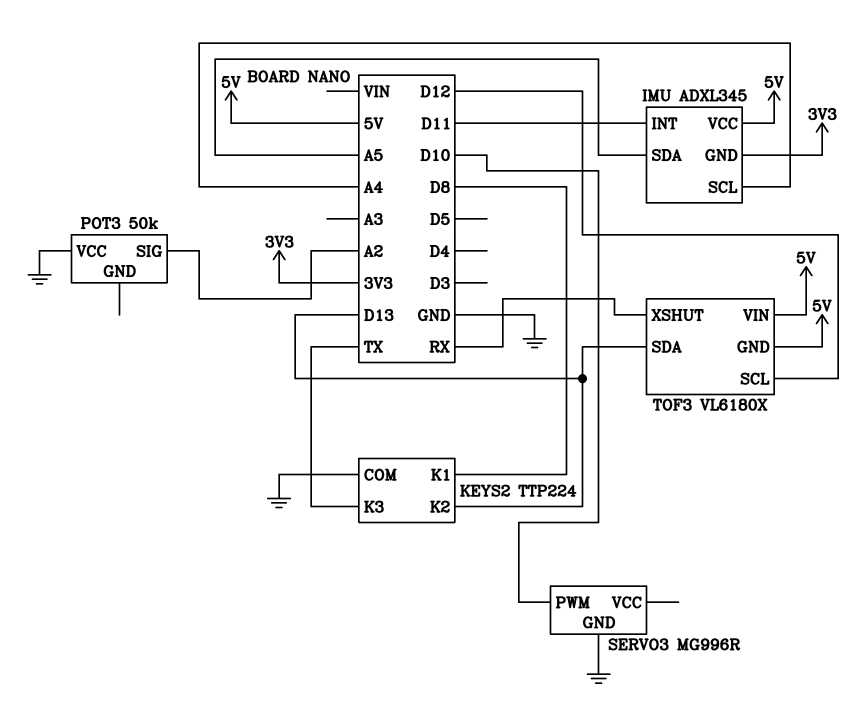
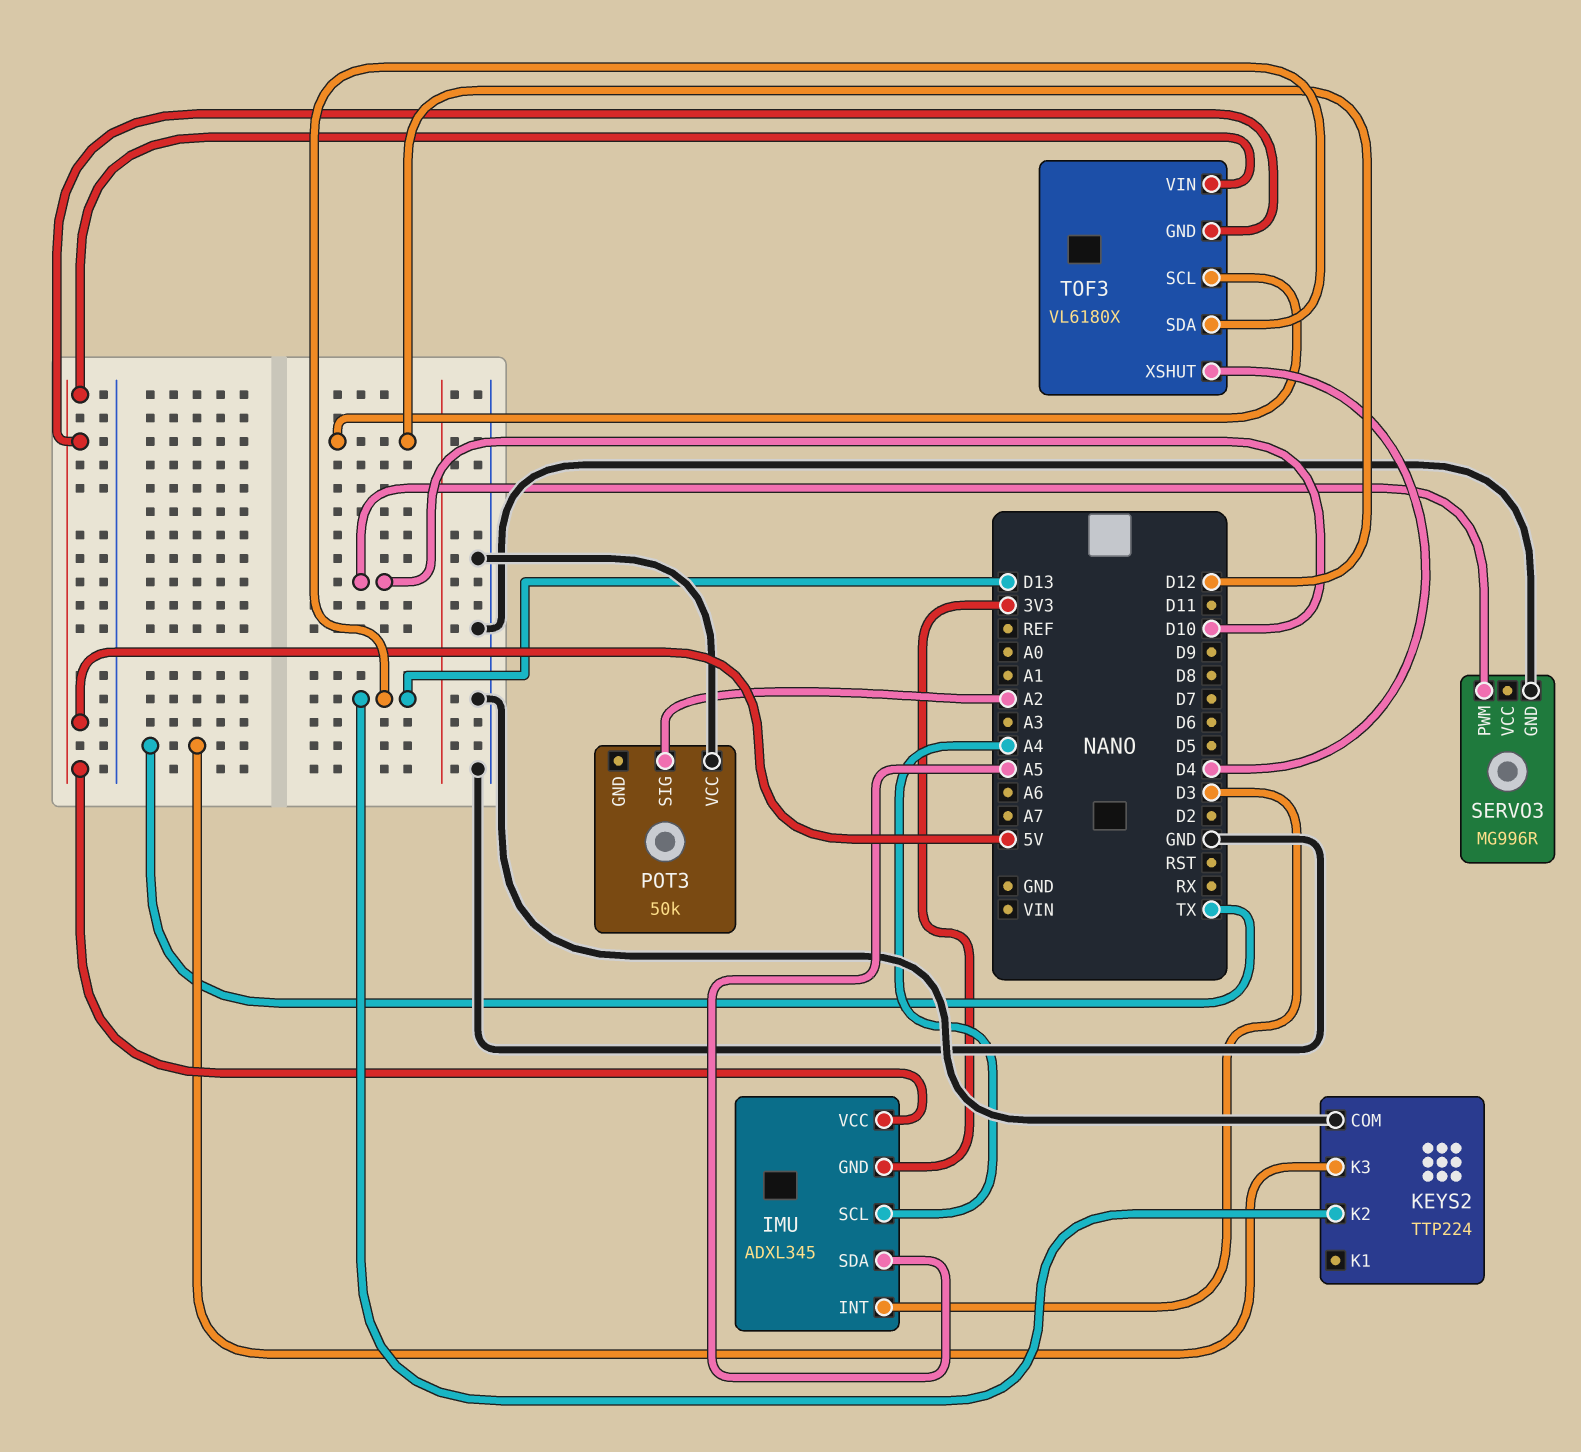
IMU pin INT: D11 -> D3
KEYS2 pin K1: D8 -> none
TOF3 pin XSHUT: RX -> D4

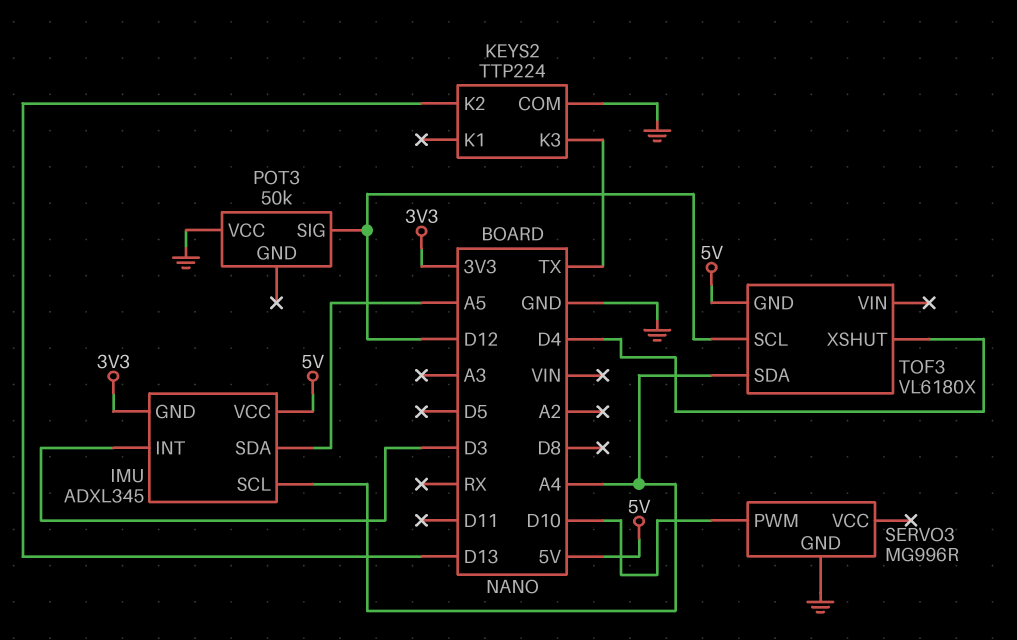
POT3 pin SIG: A2 -> D12
TOF3 pin SDA: D13 -> A4
TOF3 pin VIN: 5V -> none

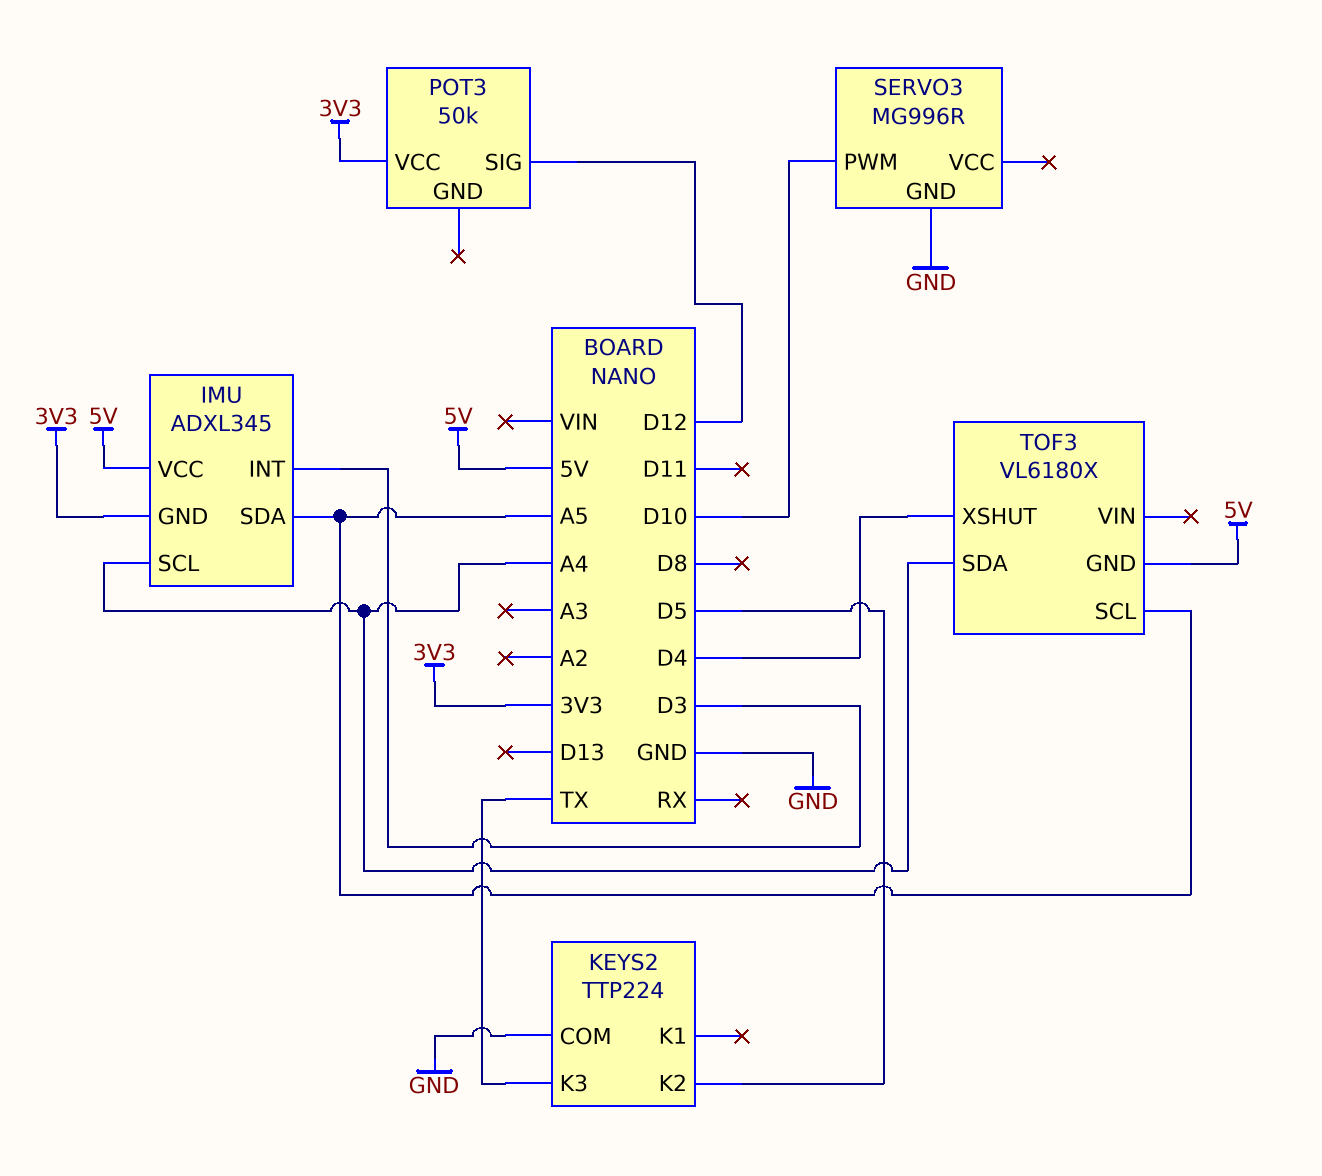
KEYS2 pin K2: D13 -> D5
POT3 pin VCC: GND -> 3V3
TOF3 pin SCL: D12 -> A5

